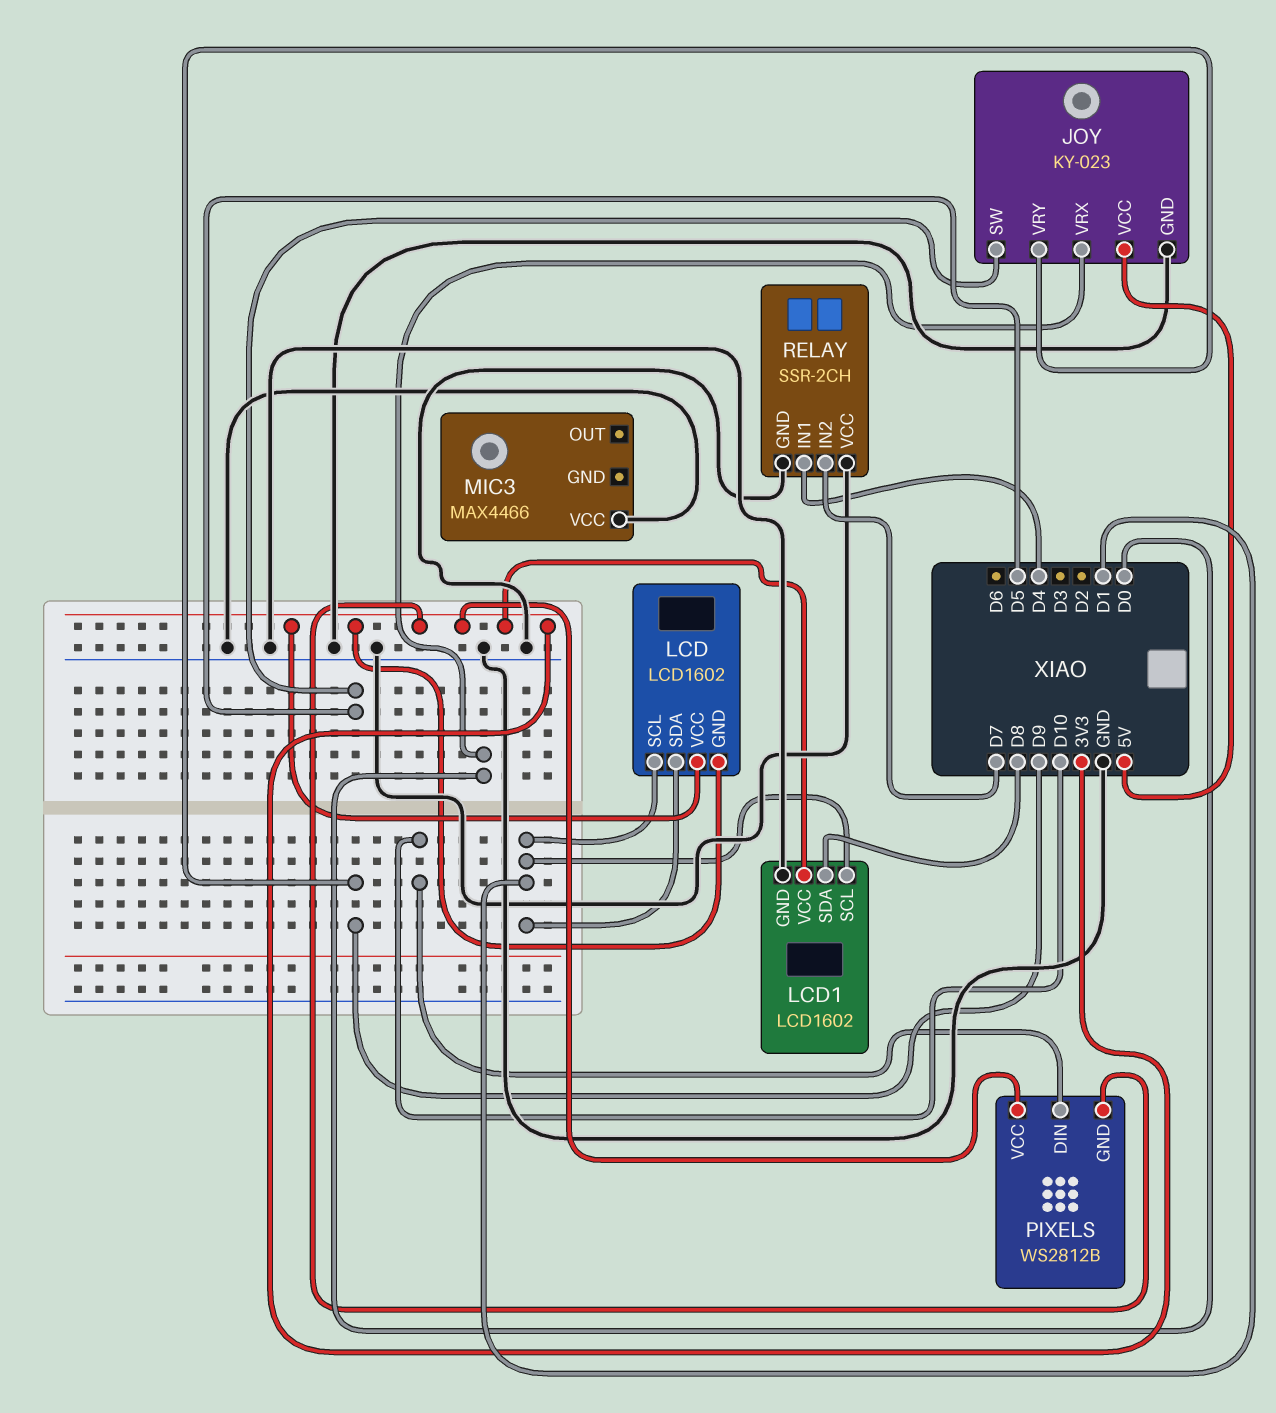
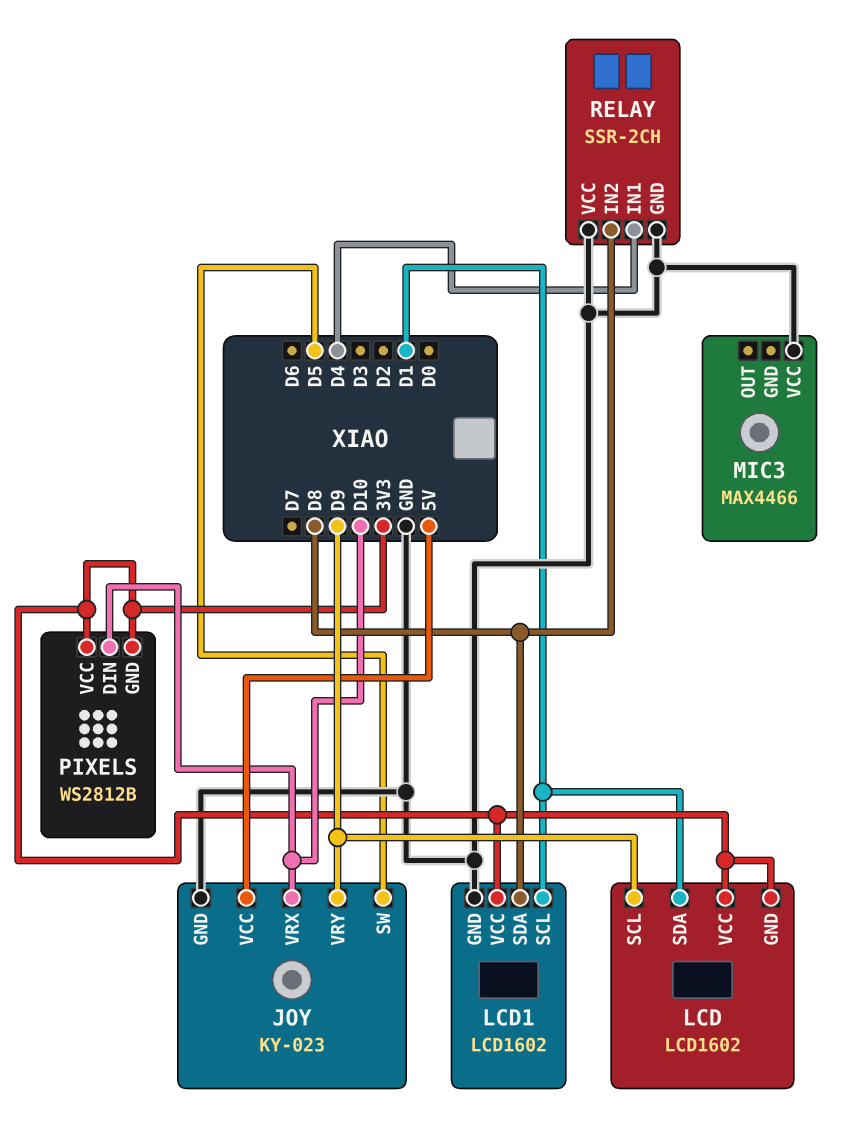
JOY pin VRX: D0 -> D10
LCD pin SCL: D1 -> D9
RELAY pin IN2: D7 -> D8

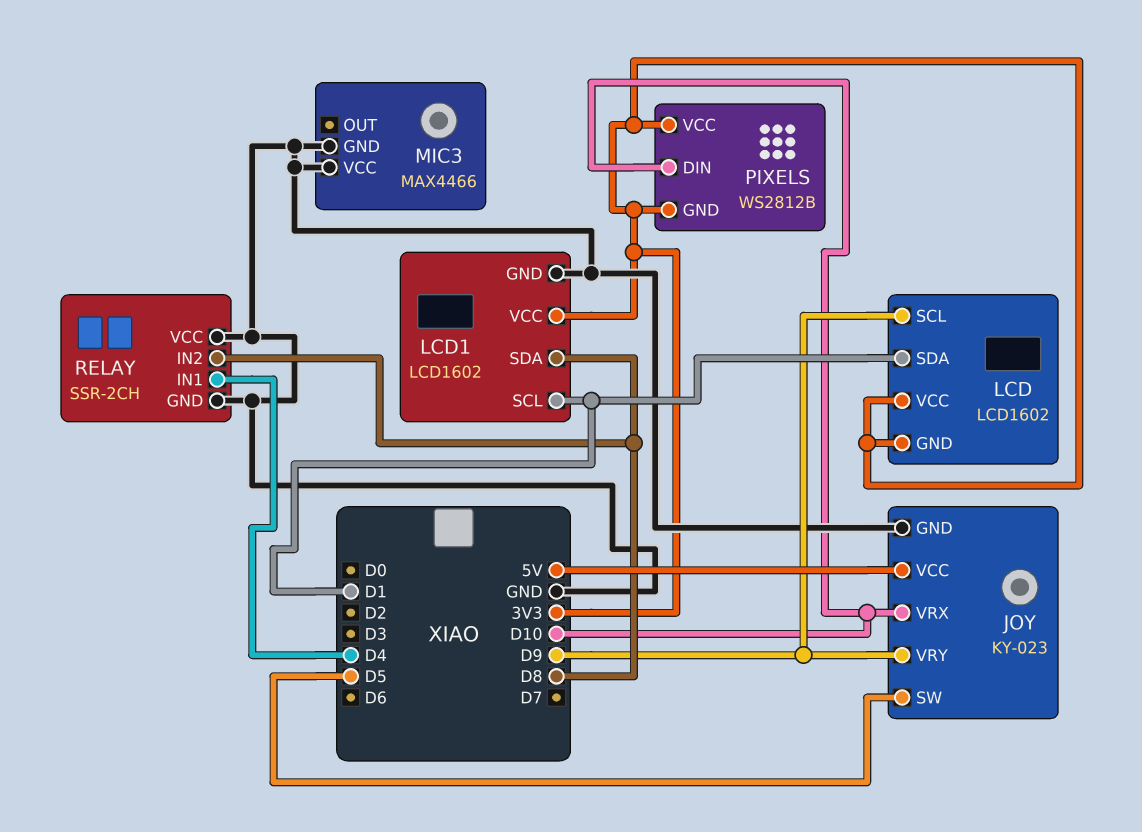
MIC3 pin GND: none -> GND

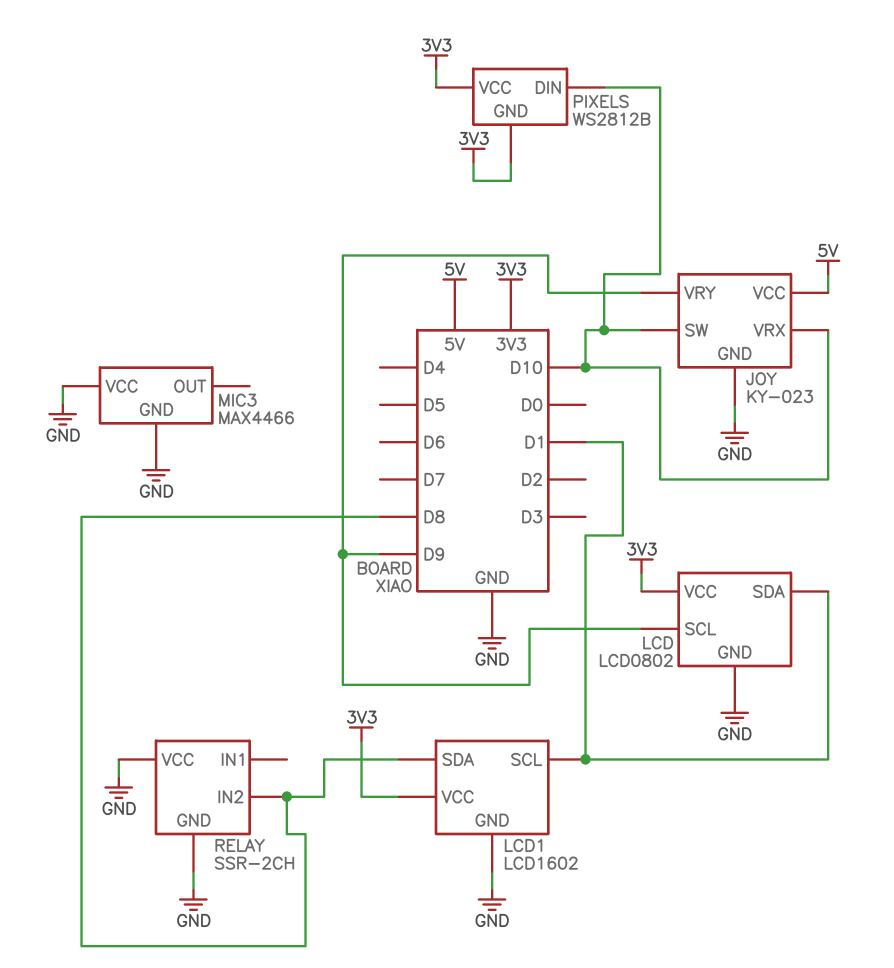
JOY pin SW: D5 -> D10
LCD: LCD1602 -> LCD0802
LCD pin GND: 3V3 -> GND
RELAY pin IN1: D4 -> none

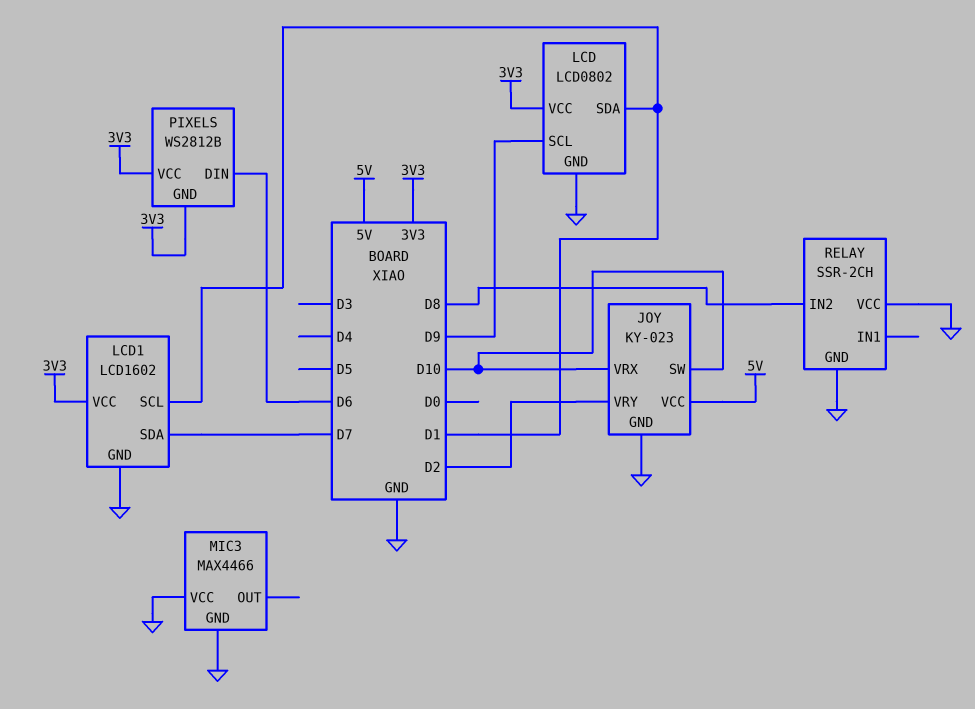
JOY pin VRY: D9 -> D2
LCD1 pin SDA: D8 -> D7
PIXELS pin DIN: D10 -> D6

